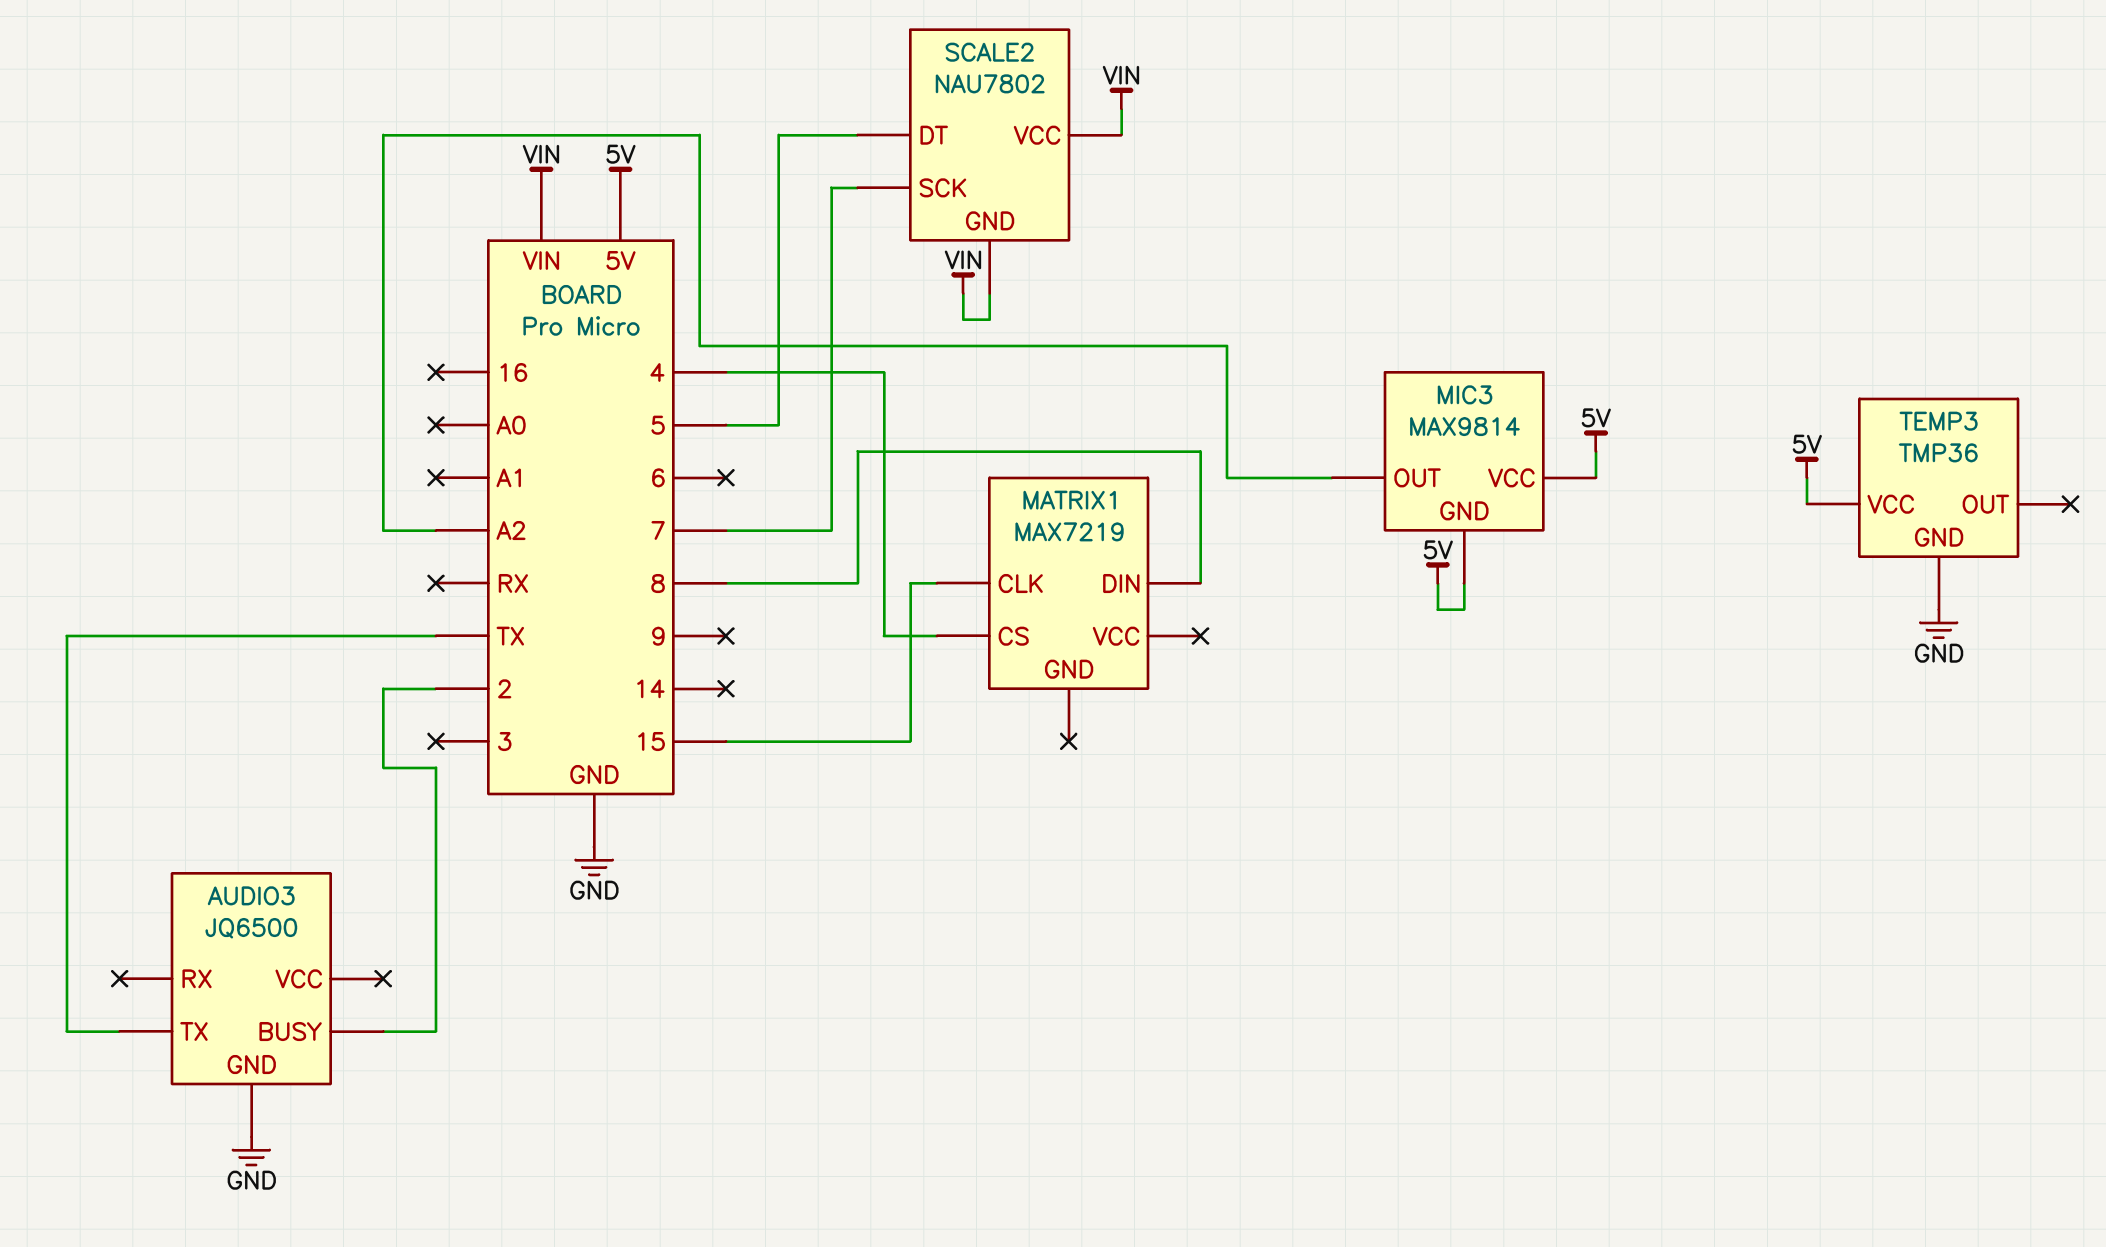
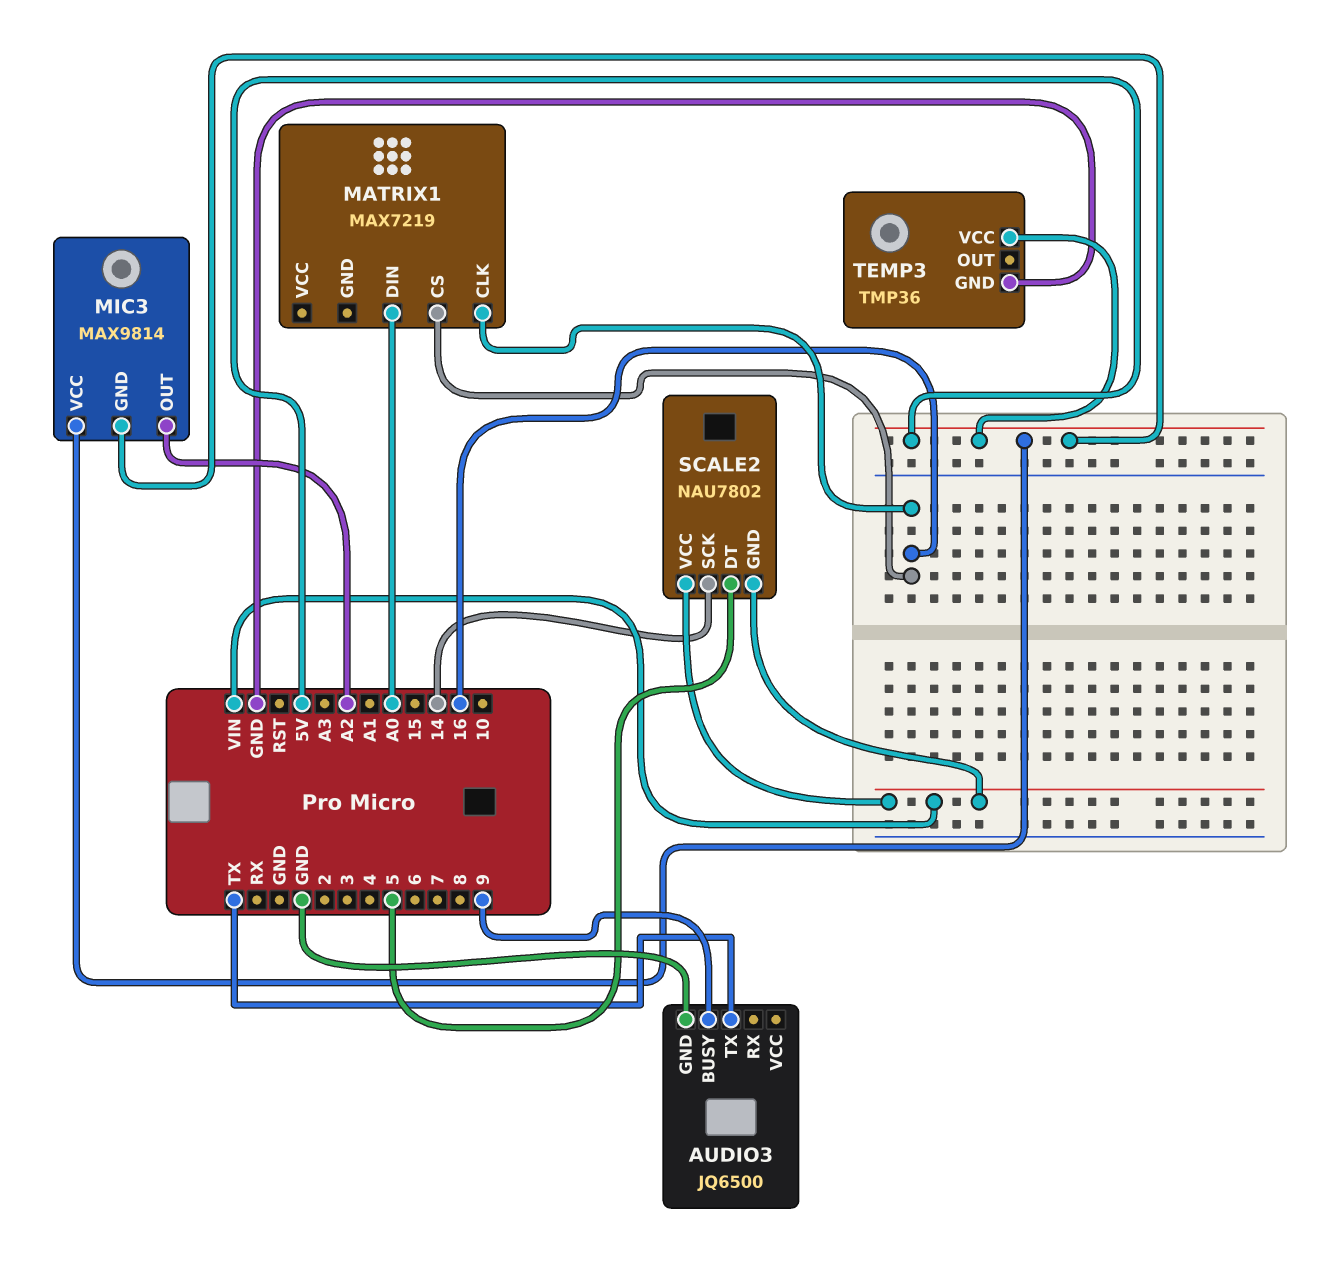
AUDIO3 pin BUSY: 2 -> 9
MATRIX1 pin CLK: 15 -> 16
MATRIX1 pin CS: 4 -> 16
MATRIX1 pin DIN: 8 -> A0
SCALE2 pin SCK: 7 -> 14

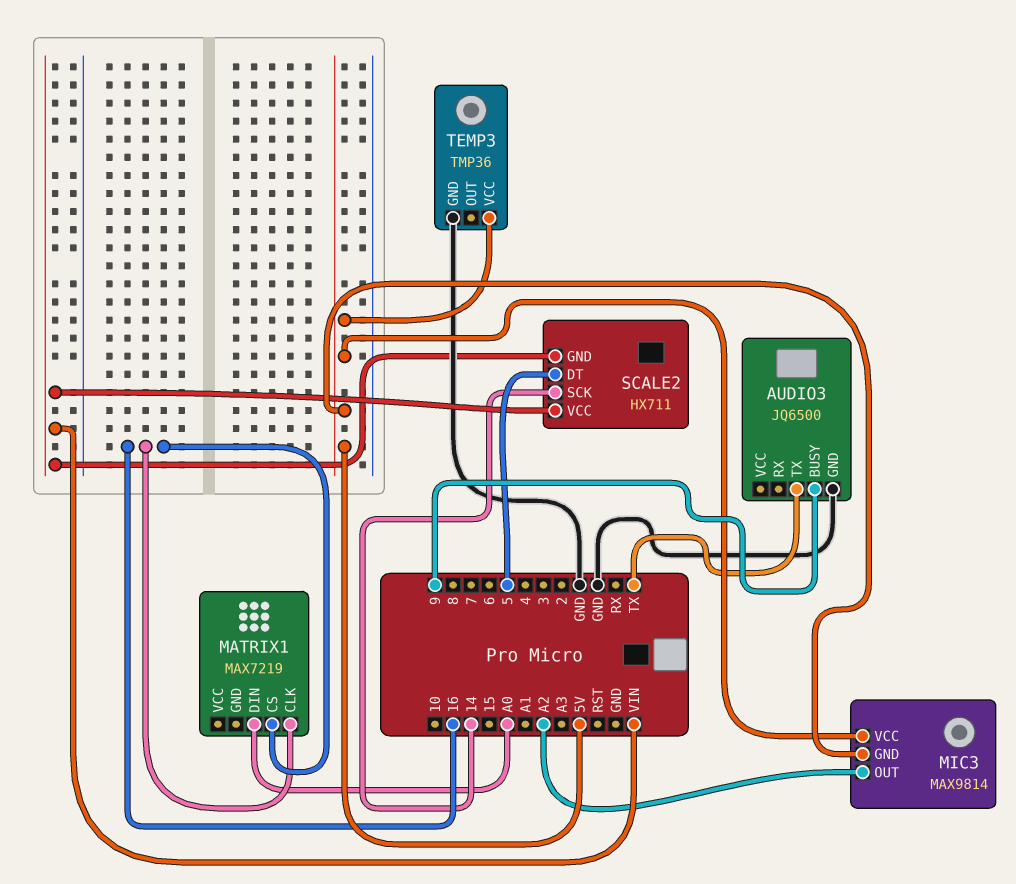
SCALE2: NAU7802 -> HX711

